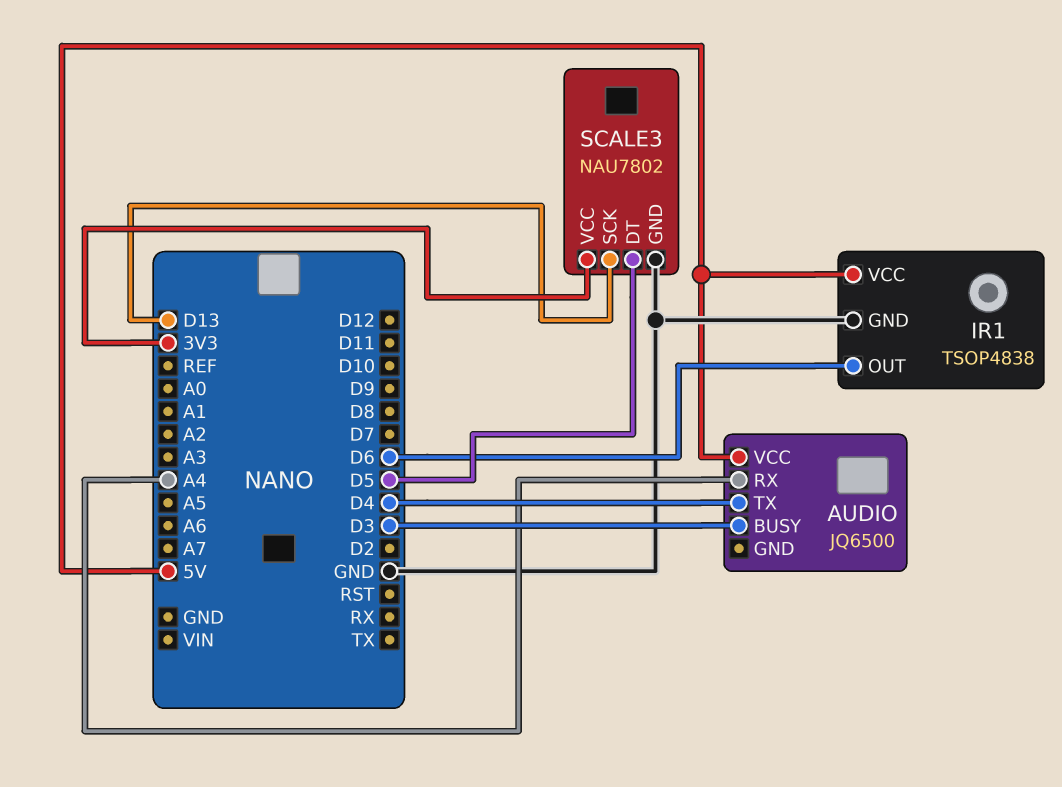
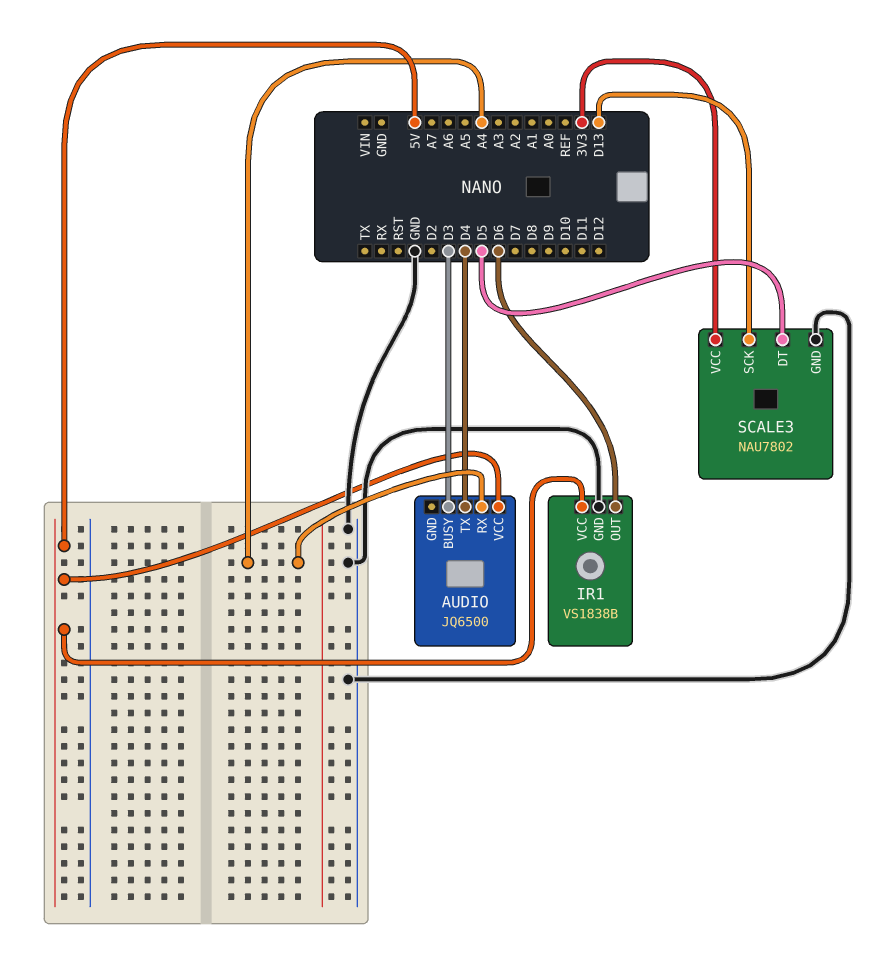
IR1: TSOP4838 -> VS1838B

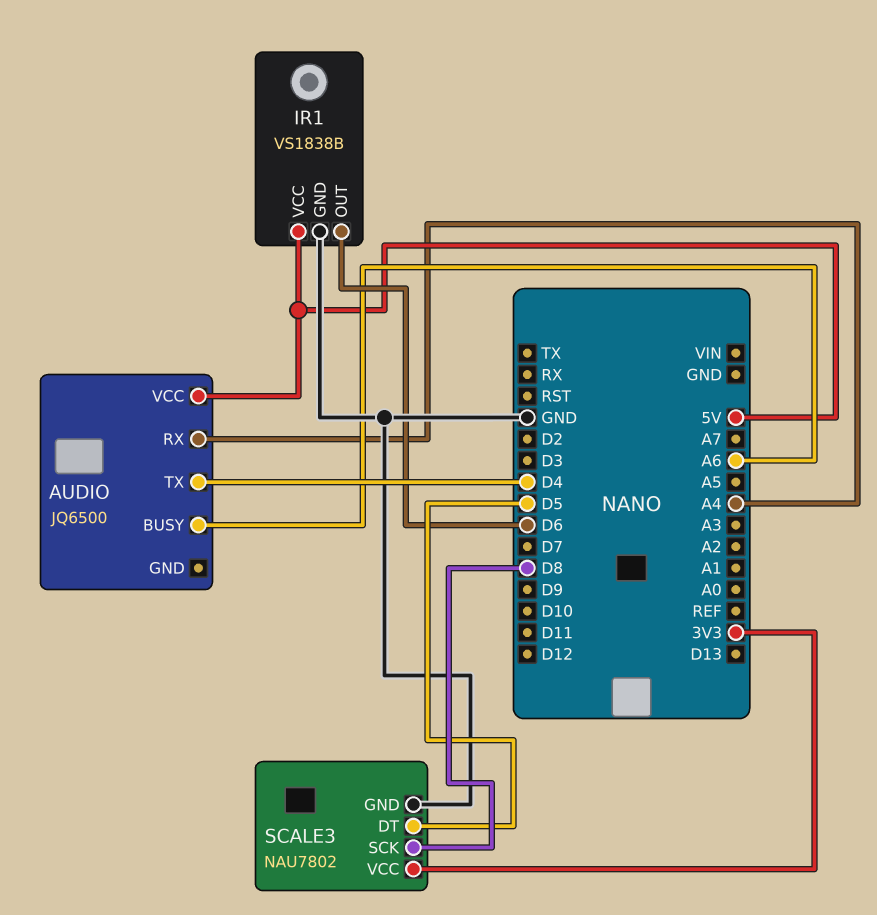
AUDIO pin BUSY: D3 -> A6
SCALE3 pin SCK: D13 -> D8

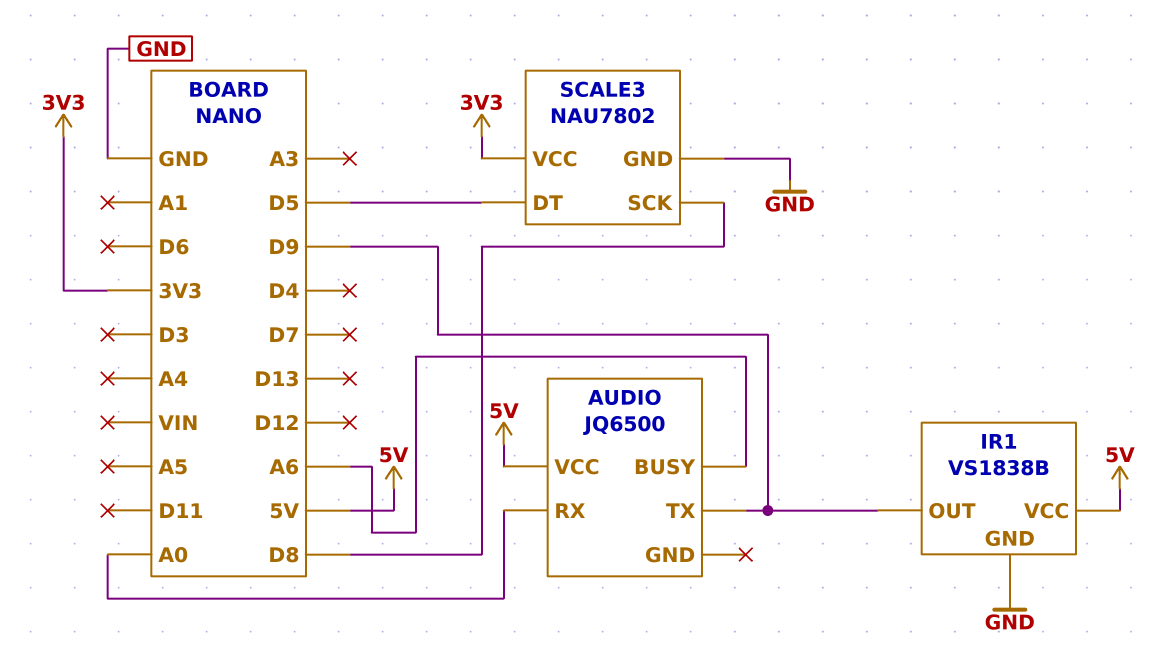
AUDIO pin RX: A4 -> A0
AUDIO pin TX: D4 -> D9
IR1 pin OUT: D6 -> D9

